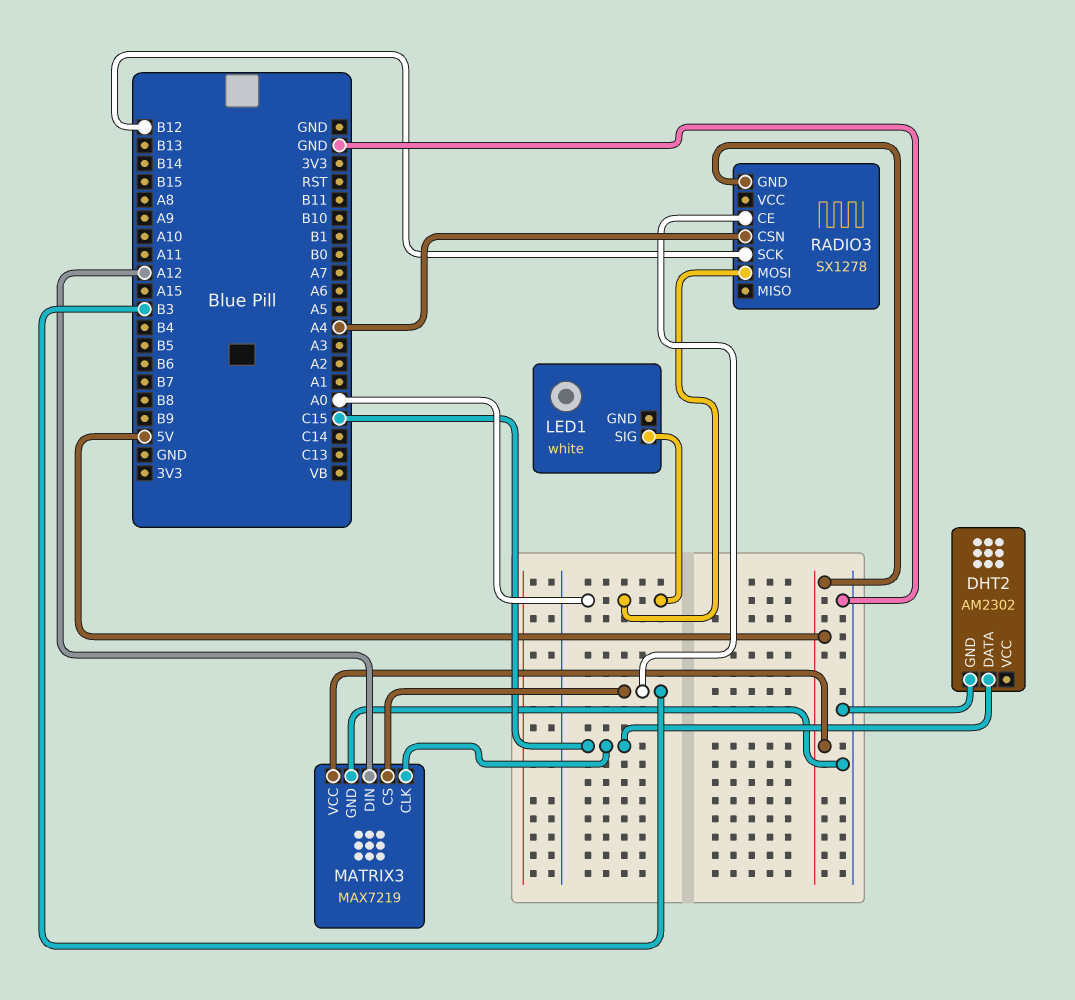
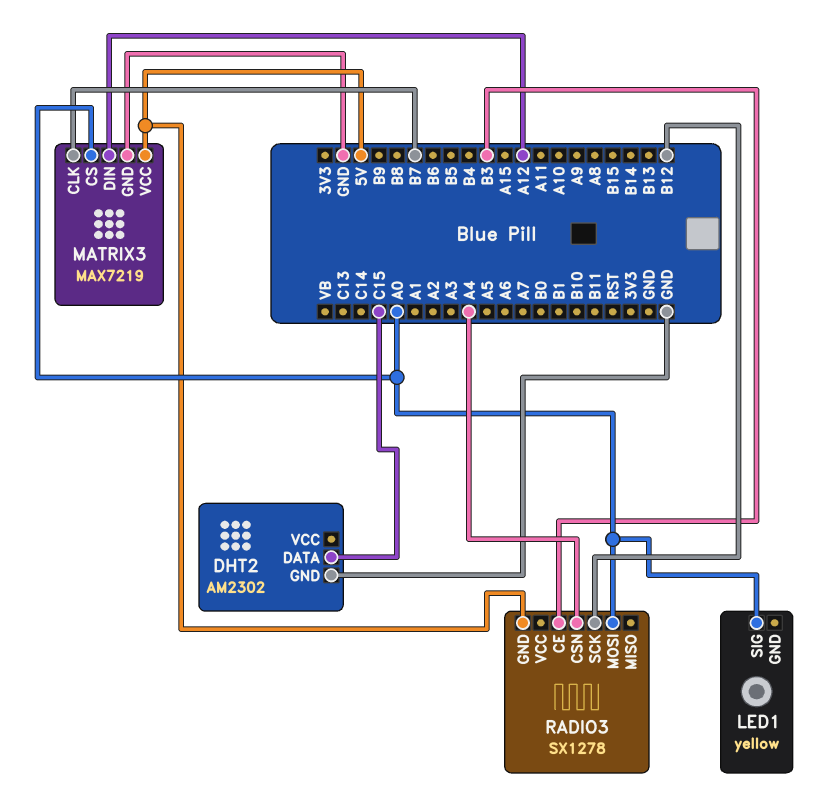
LED1: white -> yellow
MATRIX3 pin CLK: C15 -> B7
MATRIX3 pin CS: B3 -> A0

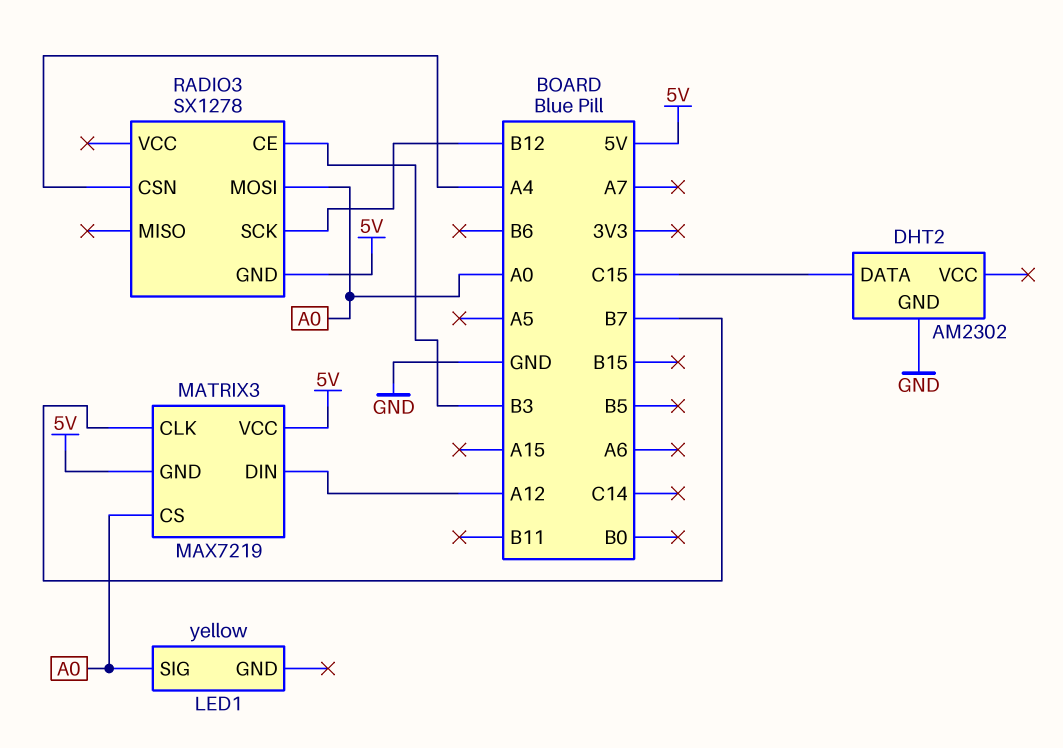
MATRIX3 pin GND: GND -> 5V

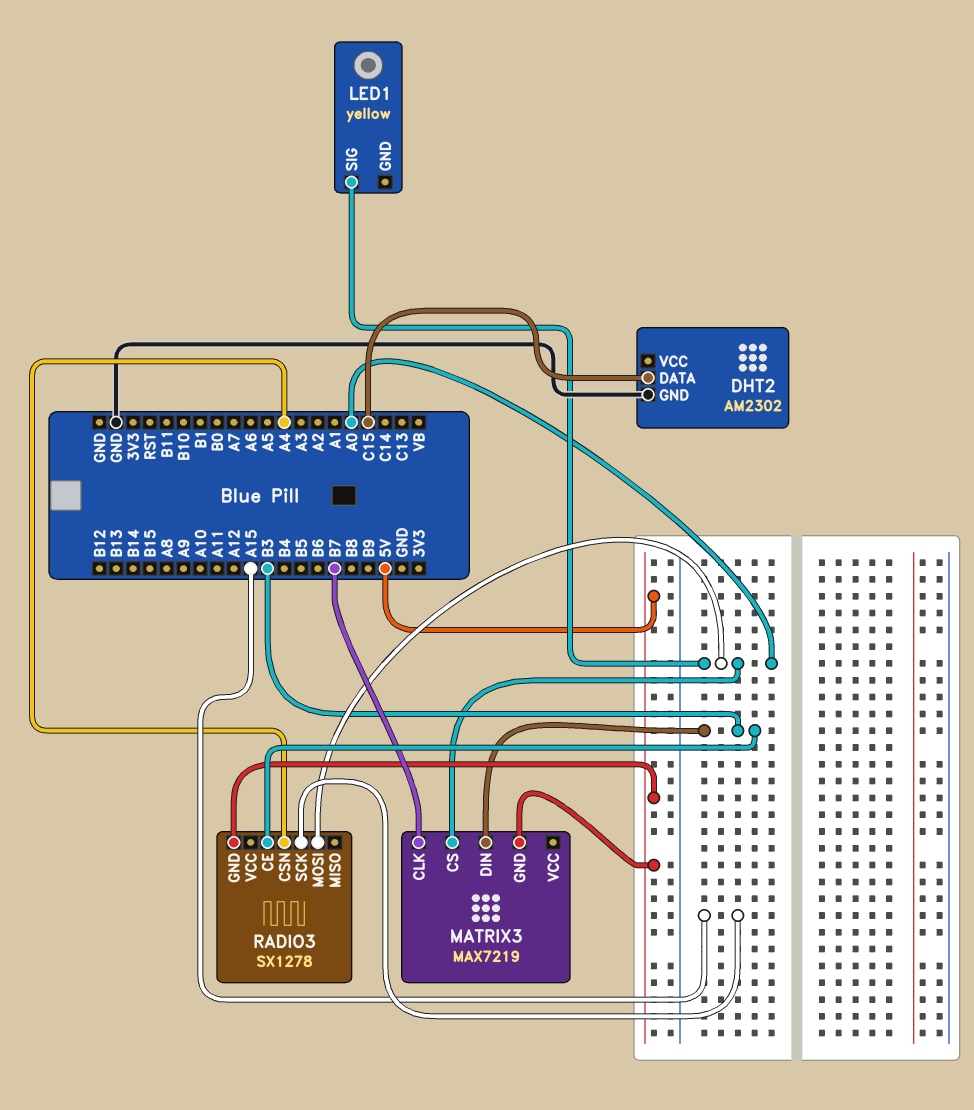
MATRIX3 pin DIN: A12 -> B3
MATRIX3 pin VCC: 5V -> none
RADIO3 pin SCK: B12 -> A15

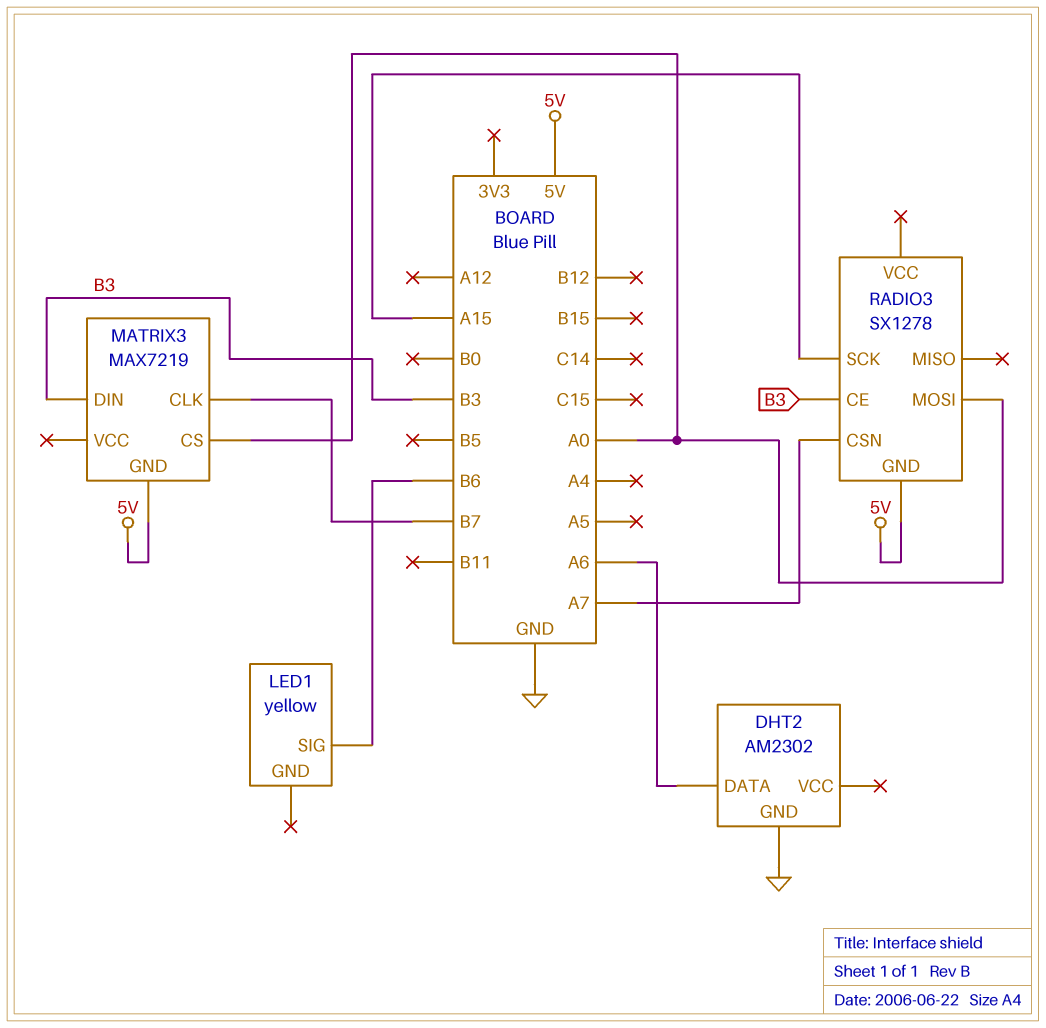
DHT2 pin DATA: C15 -> A6
LED1 pin SIG: A0 -> B6
RADIO3 pin CSN: A4 -> A7

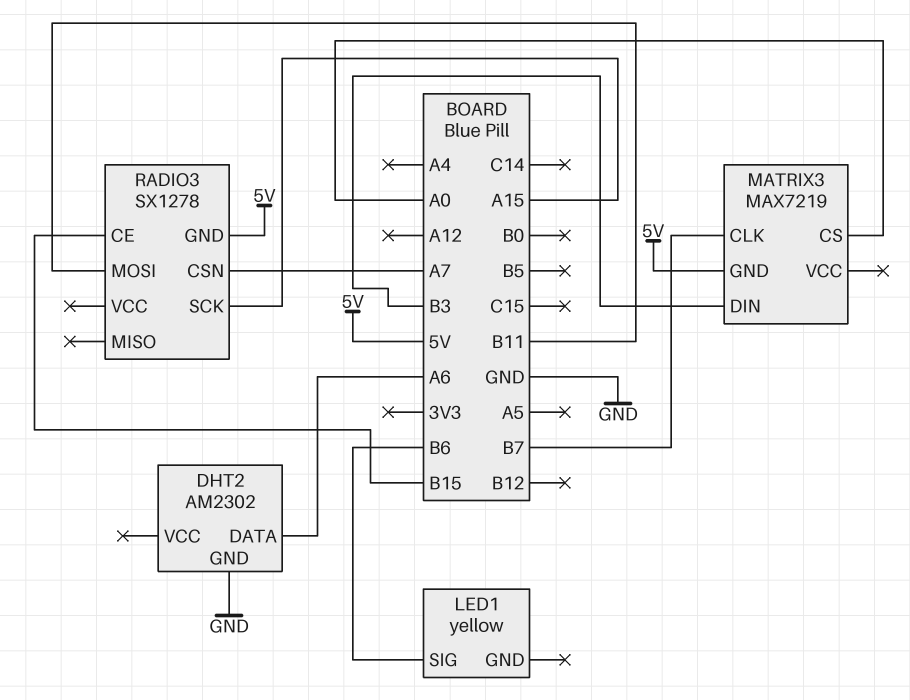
RADIO3 pin CE: B3 -> B15
RADIO3 pin MOSI: A0 -> B11

